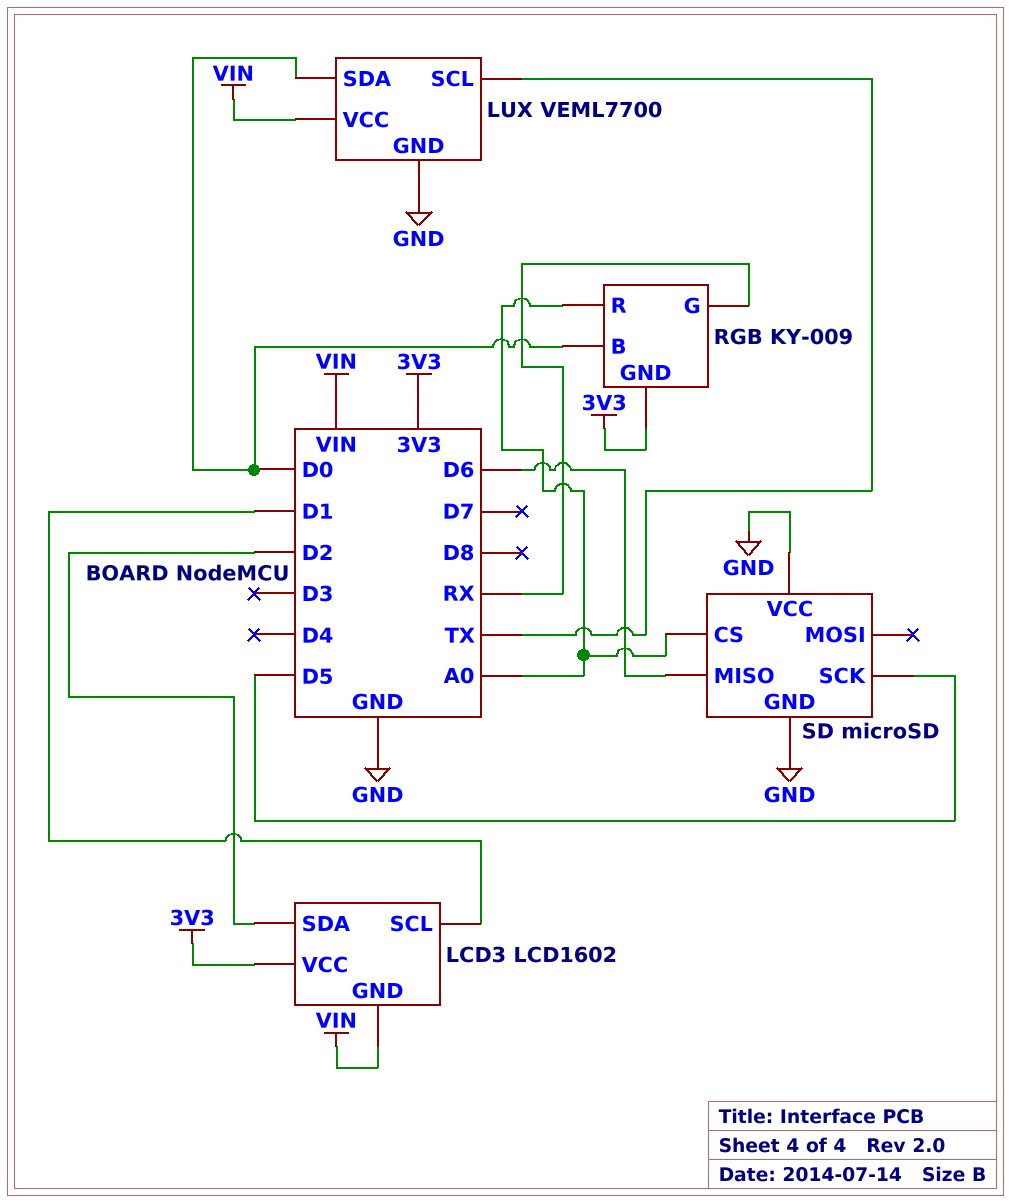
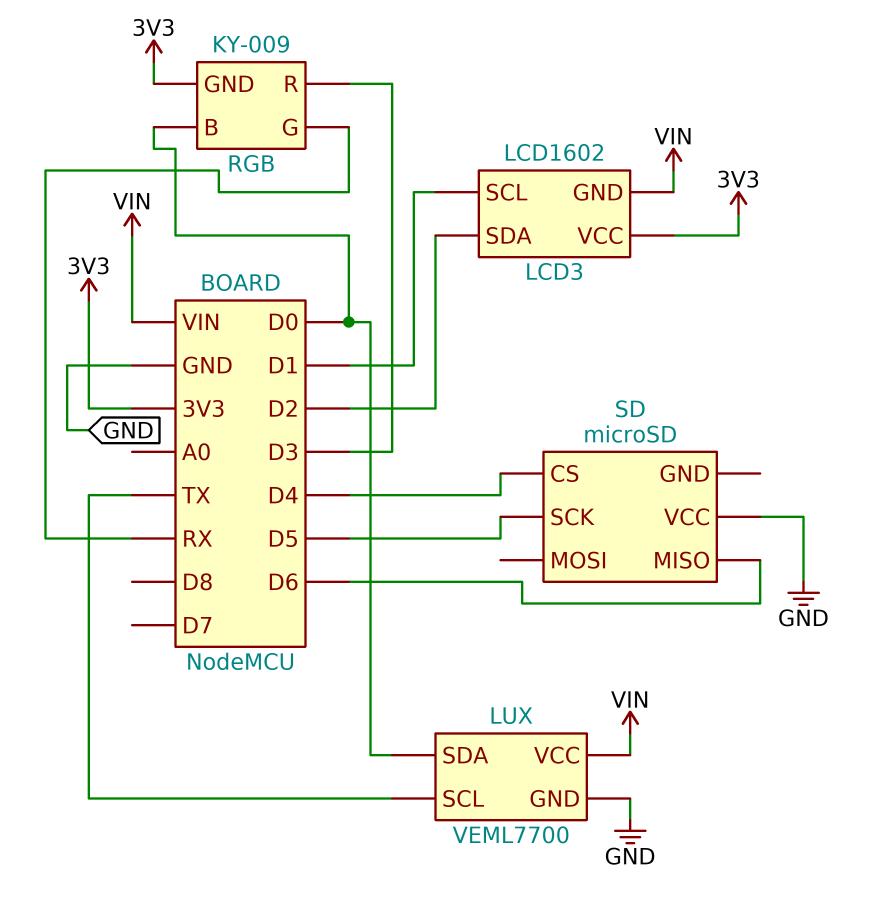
RGB pin R: A0 -> D3
SD pin CS: A0 -> D4
SD pin GND: GND -> none

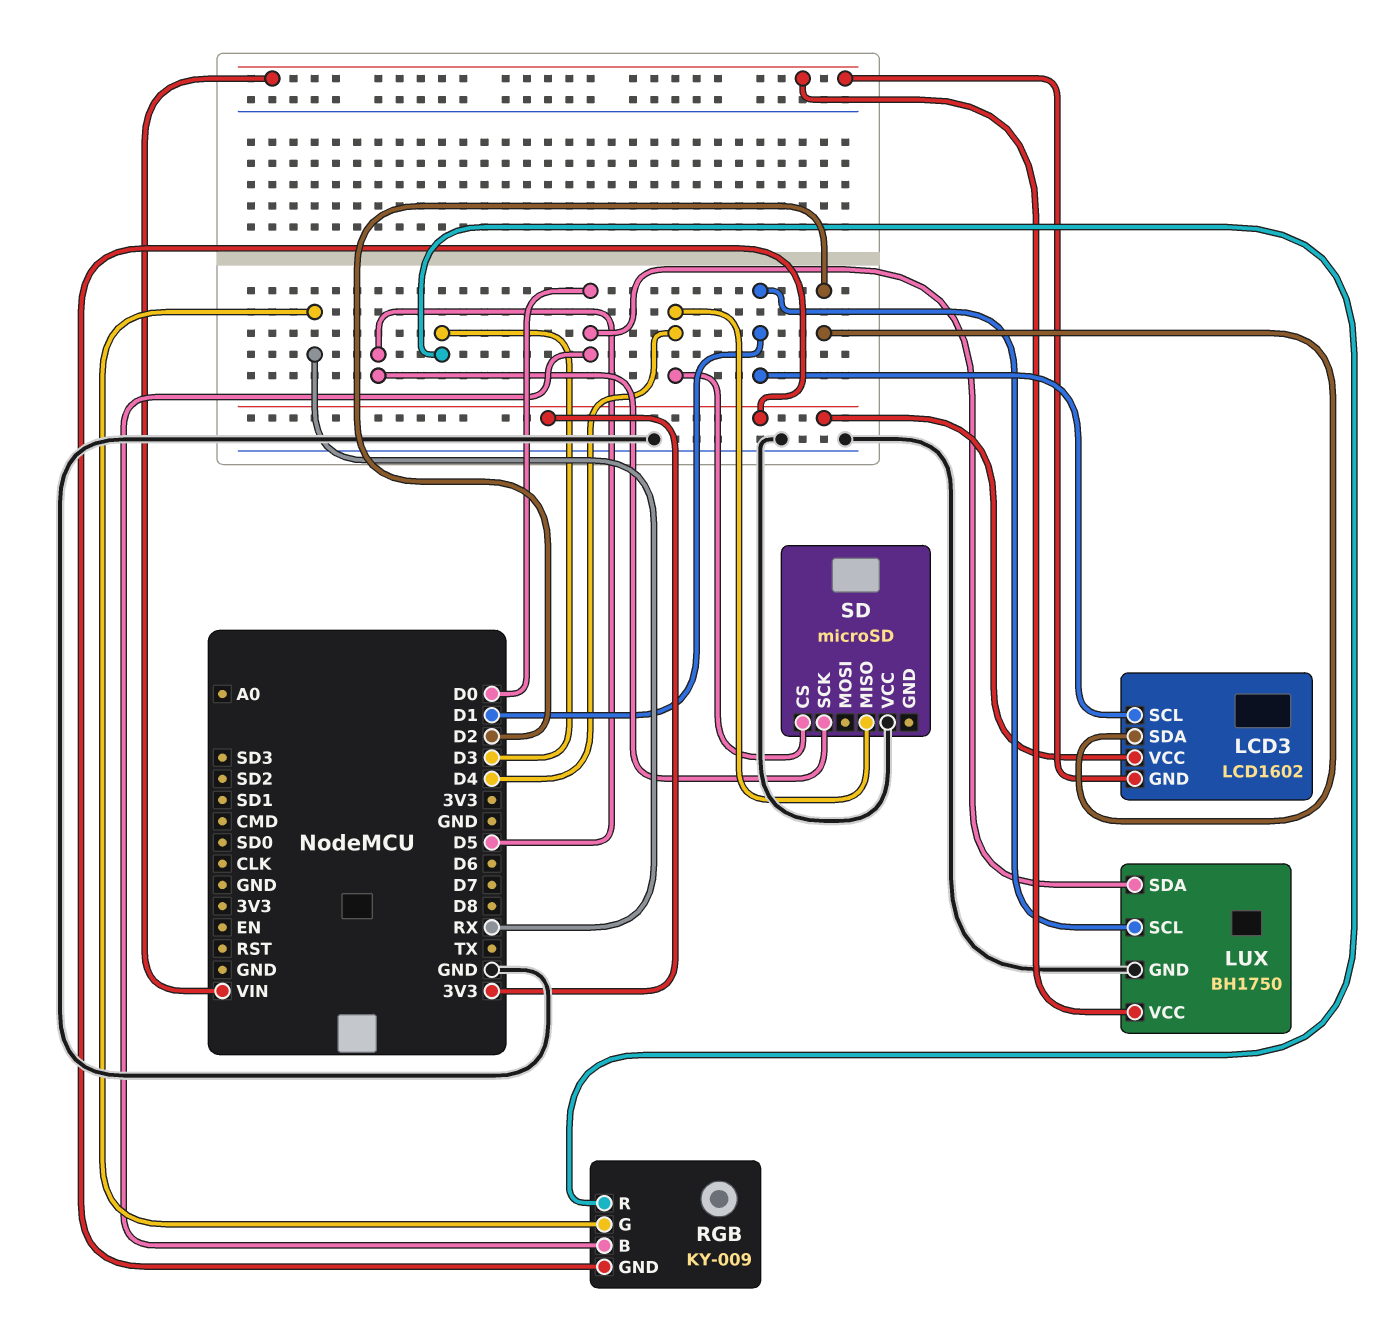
LUX: VEML7700 -> BH1750
LUX pin SCL: TX -> D1
SD pin MISO: D6 -> D4

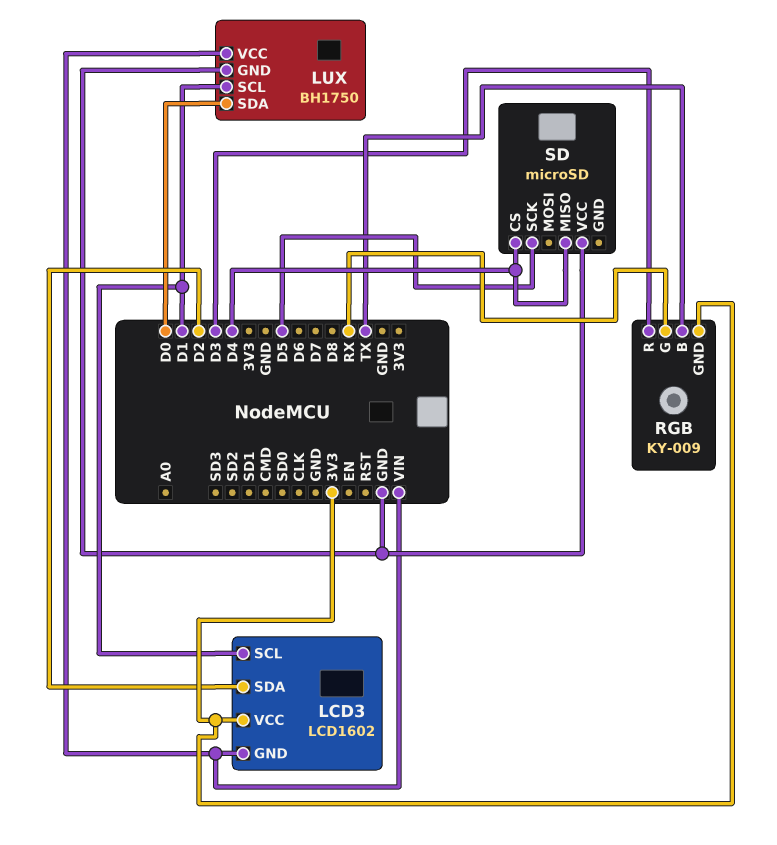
RGB pin B: D0 -> TX

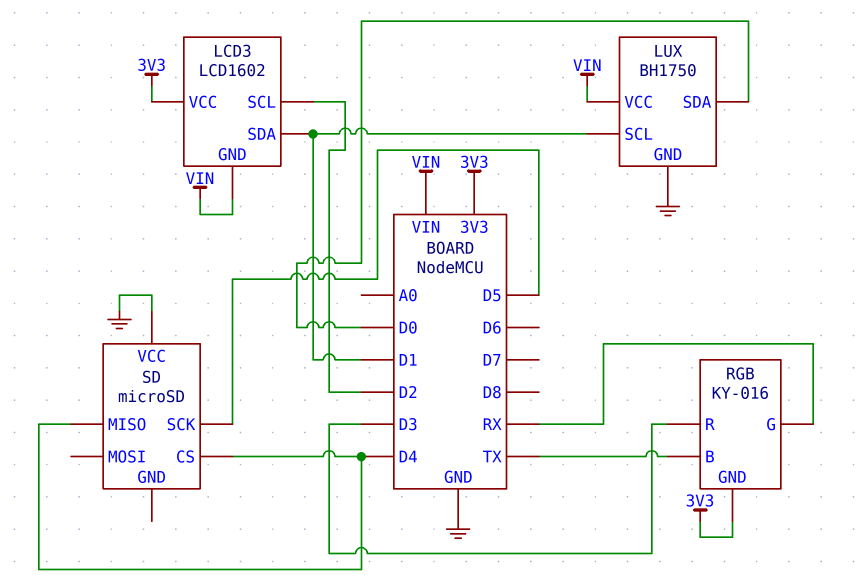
LCD3 pin SCL: D1 -> D2
LCD3 pin SDA: D2 -> D1
RGB: KY-009 -> KY-016

